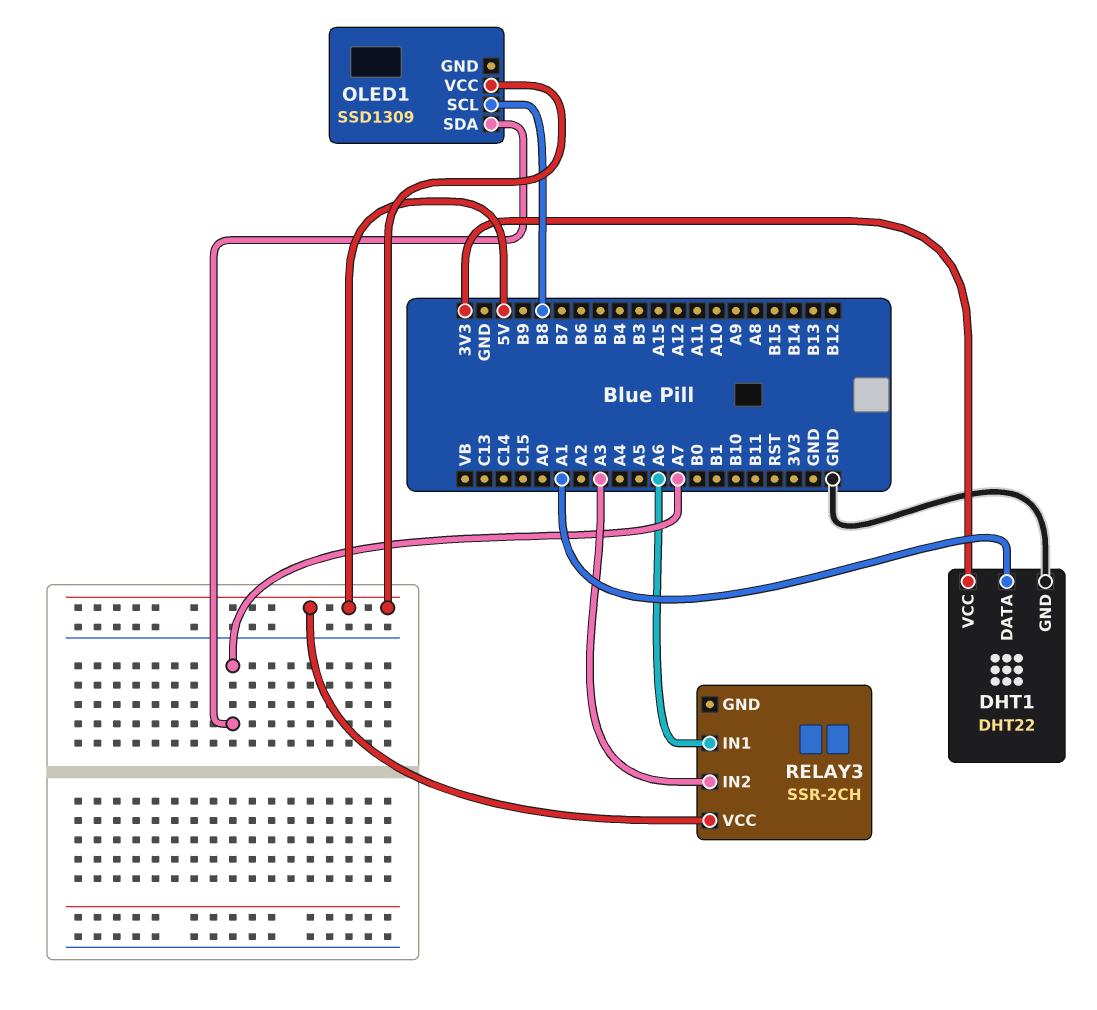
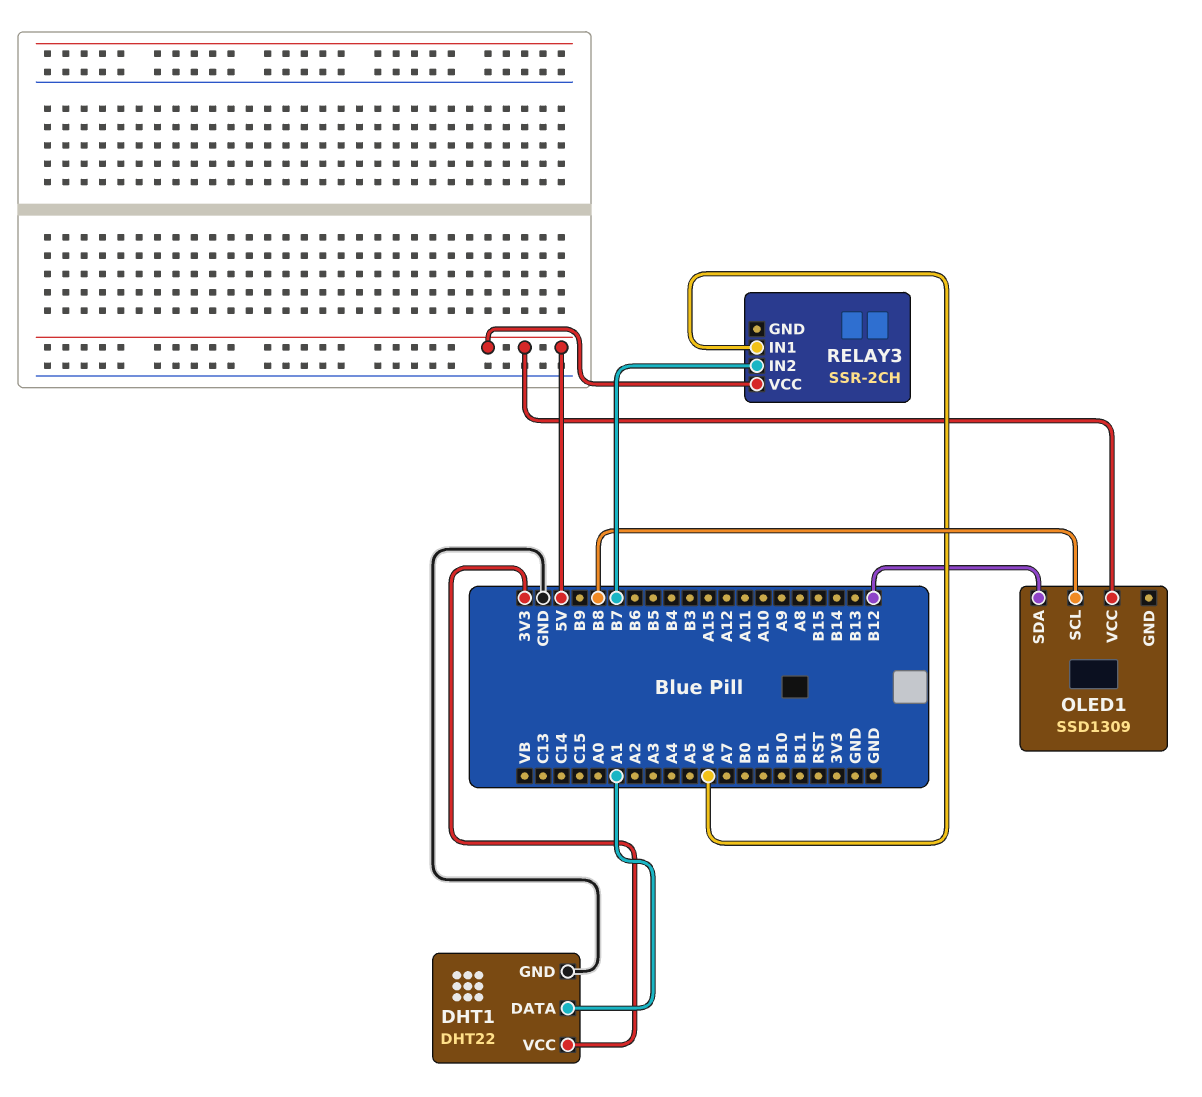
OLED1 pin SDA: A7 -> B12
RELAY3 pin IN2: A3 -> B7

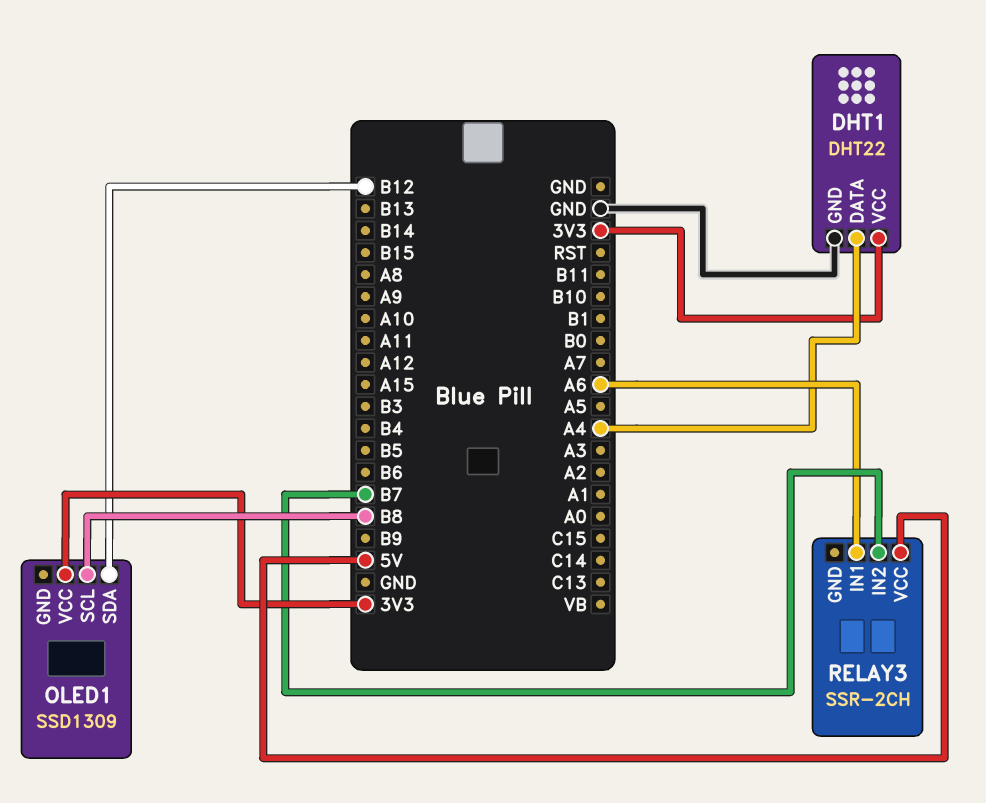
DHT1 pin DATA: A1 -> A4
OLED1 pin VCC: 5V -> 3V3

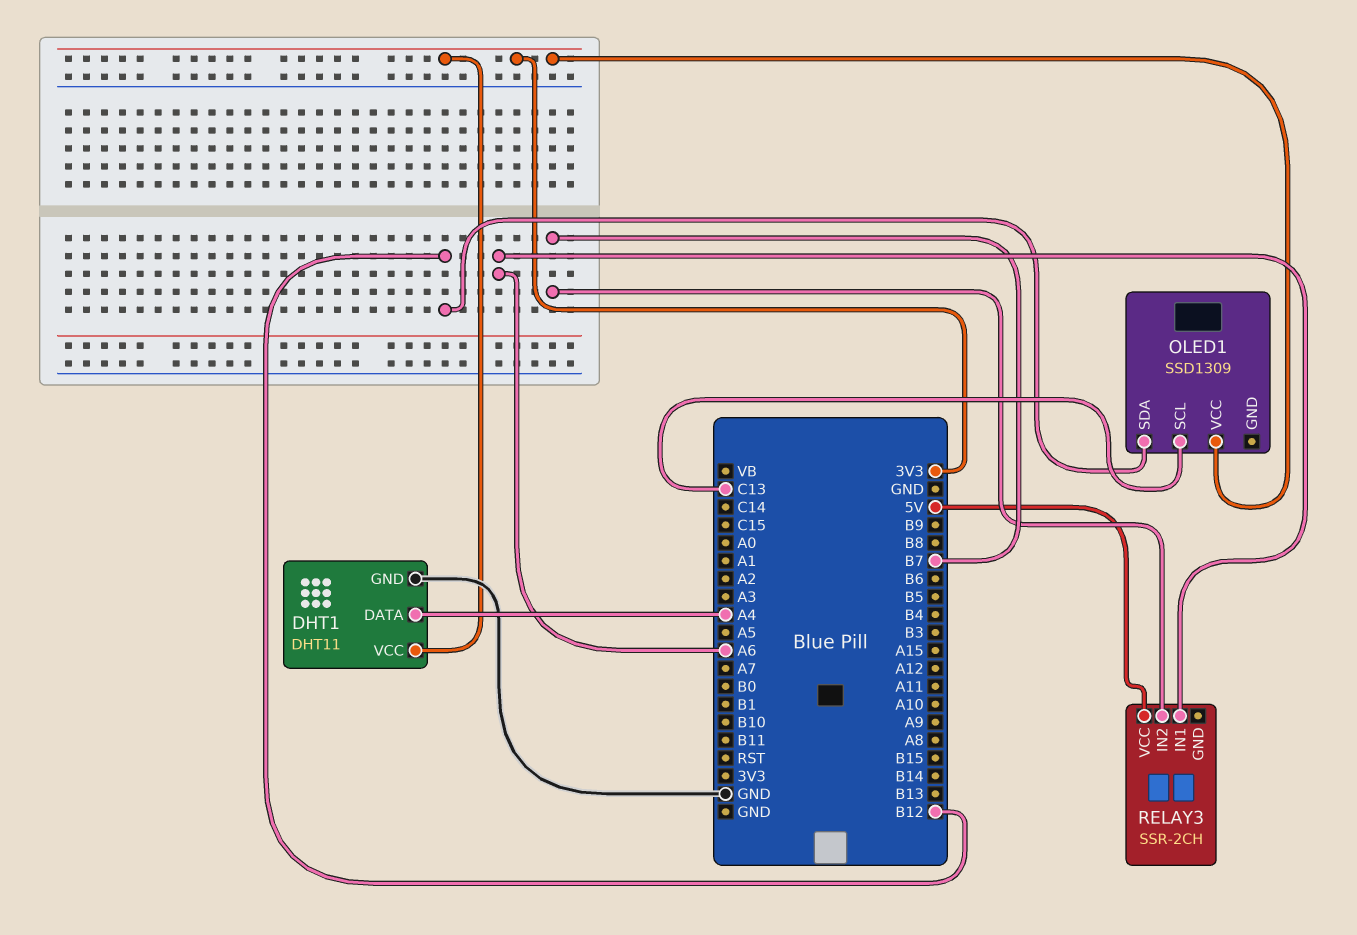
DHT1: DHT22 -> DHT11
OLED1 pin SCL: B8 -> C13

